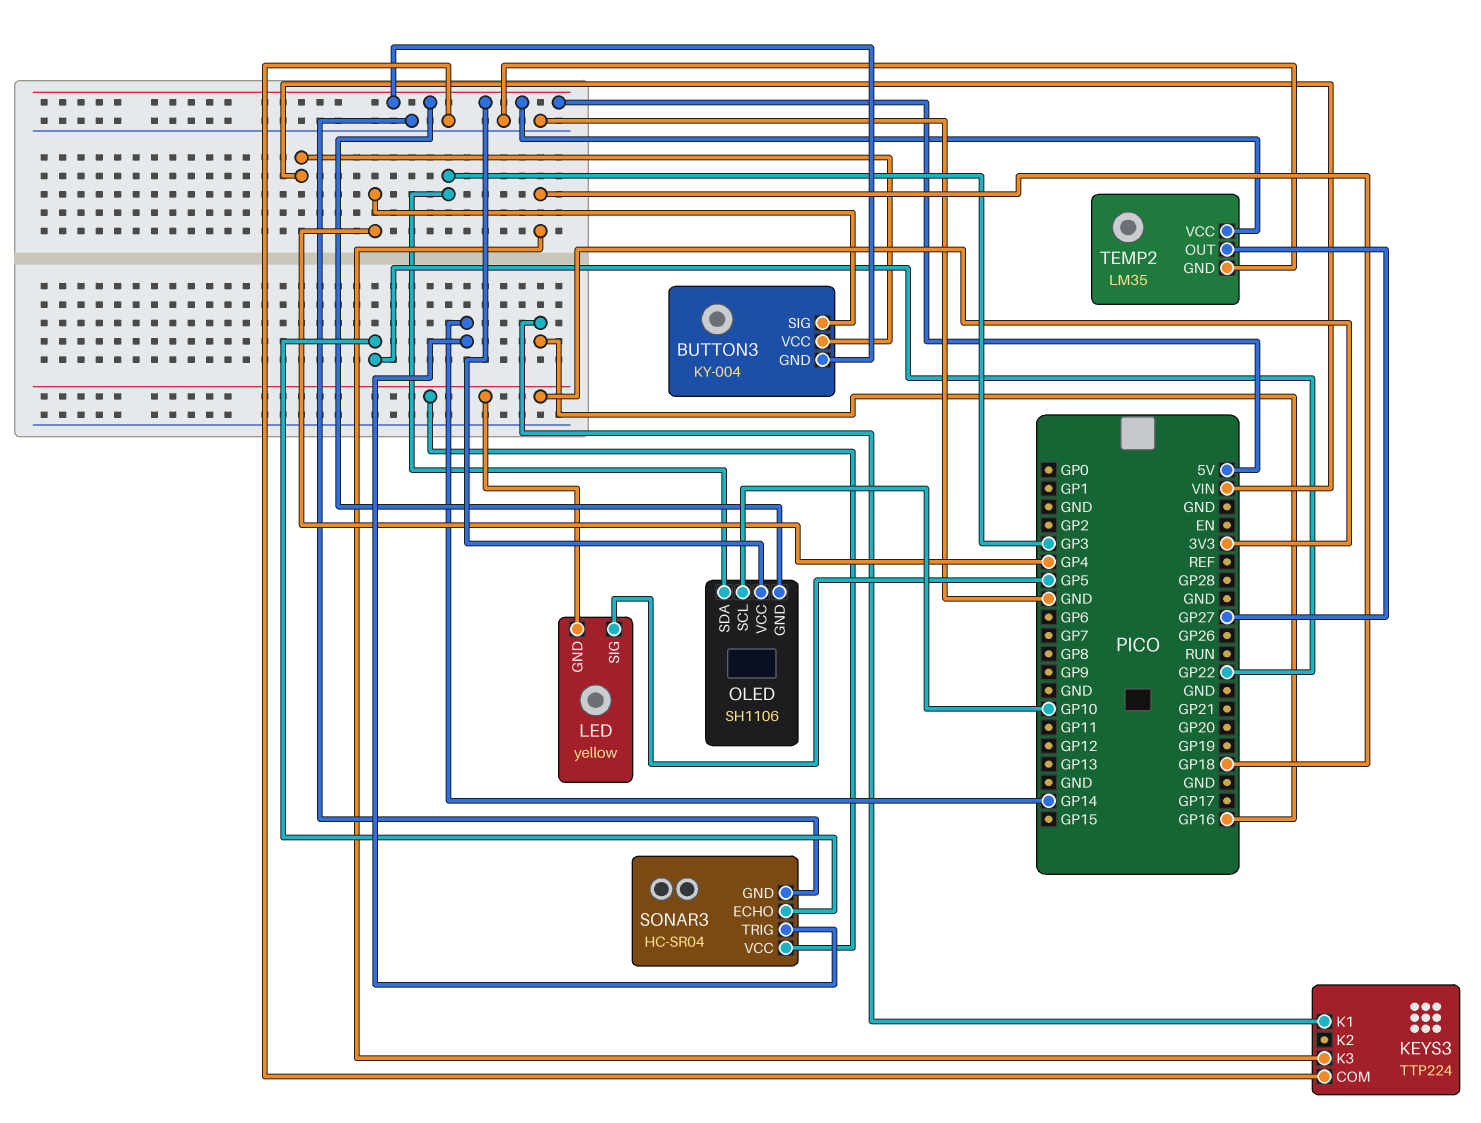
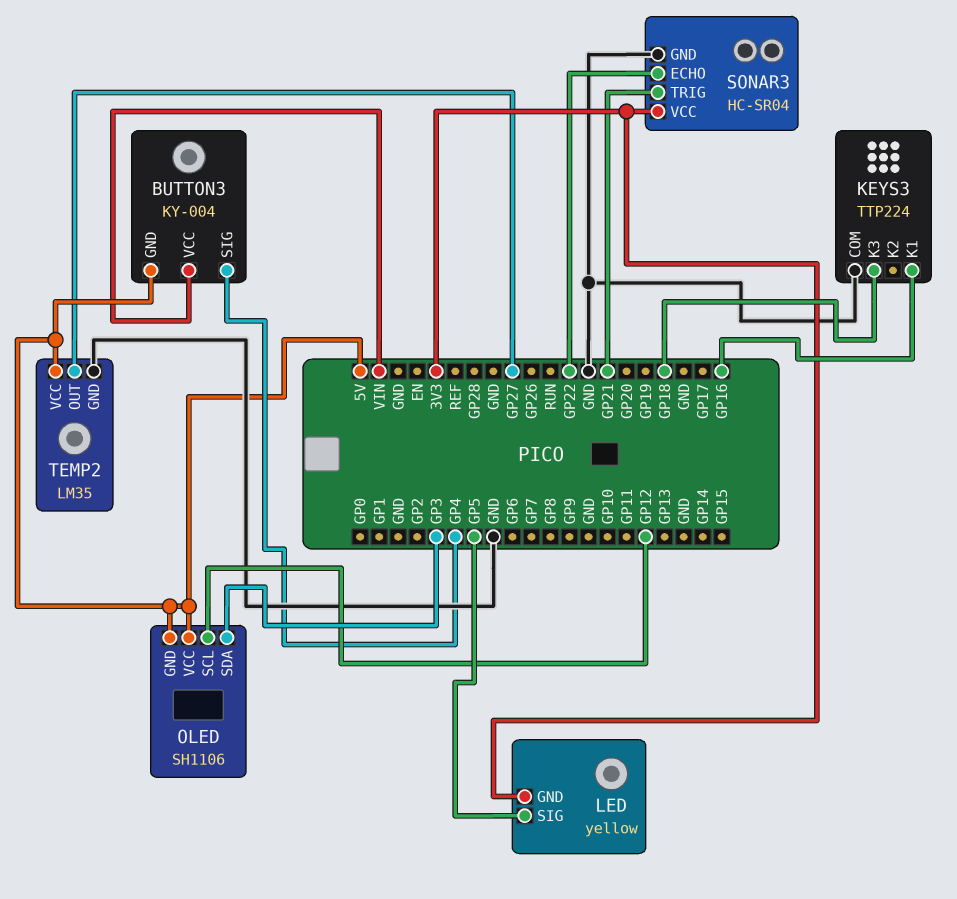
OLED pin SCL: GP10 -> GP12
SONAR3 pin TRIG: GP14 -> GP21

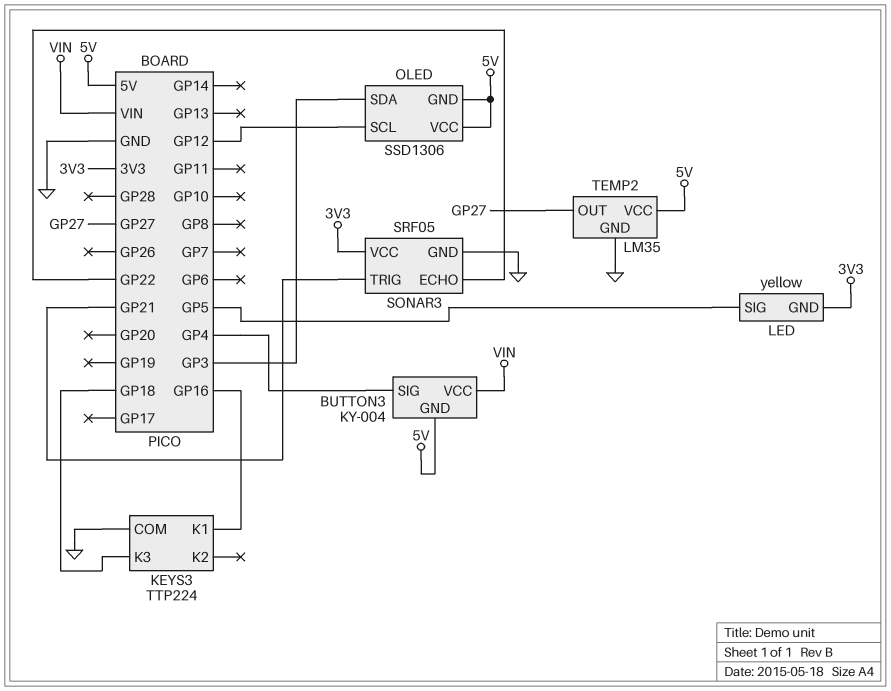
OLED: SH1106 -> SSD1306
SONAR3: HC-SR04 -> SRF05

